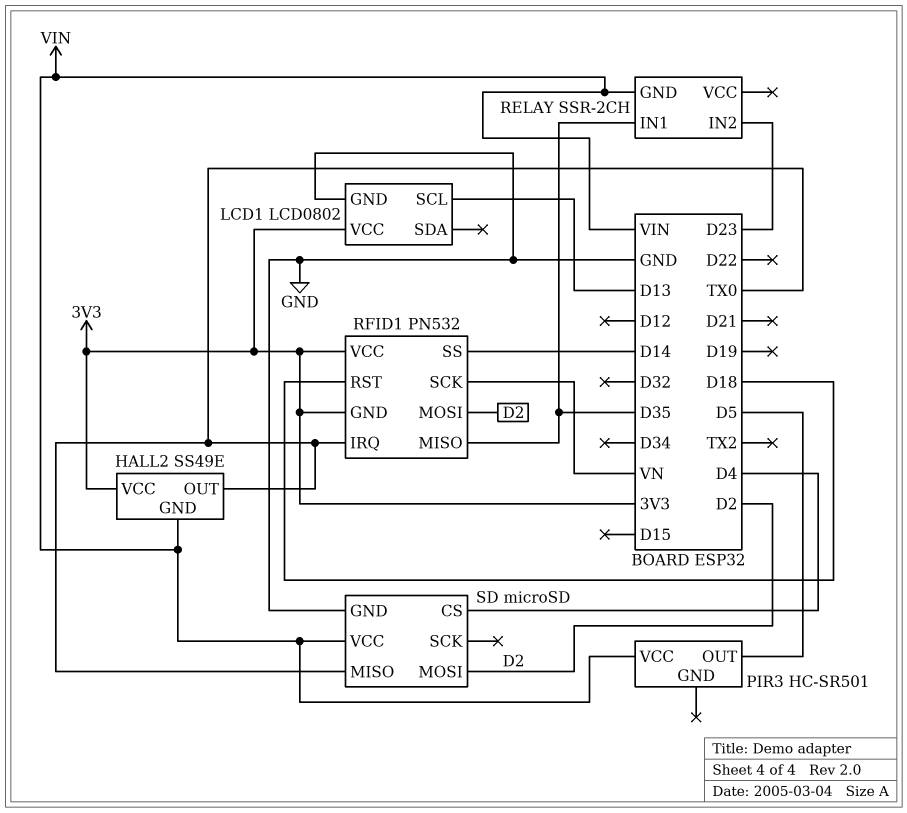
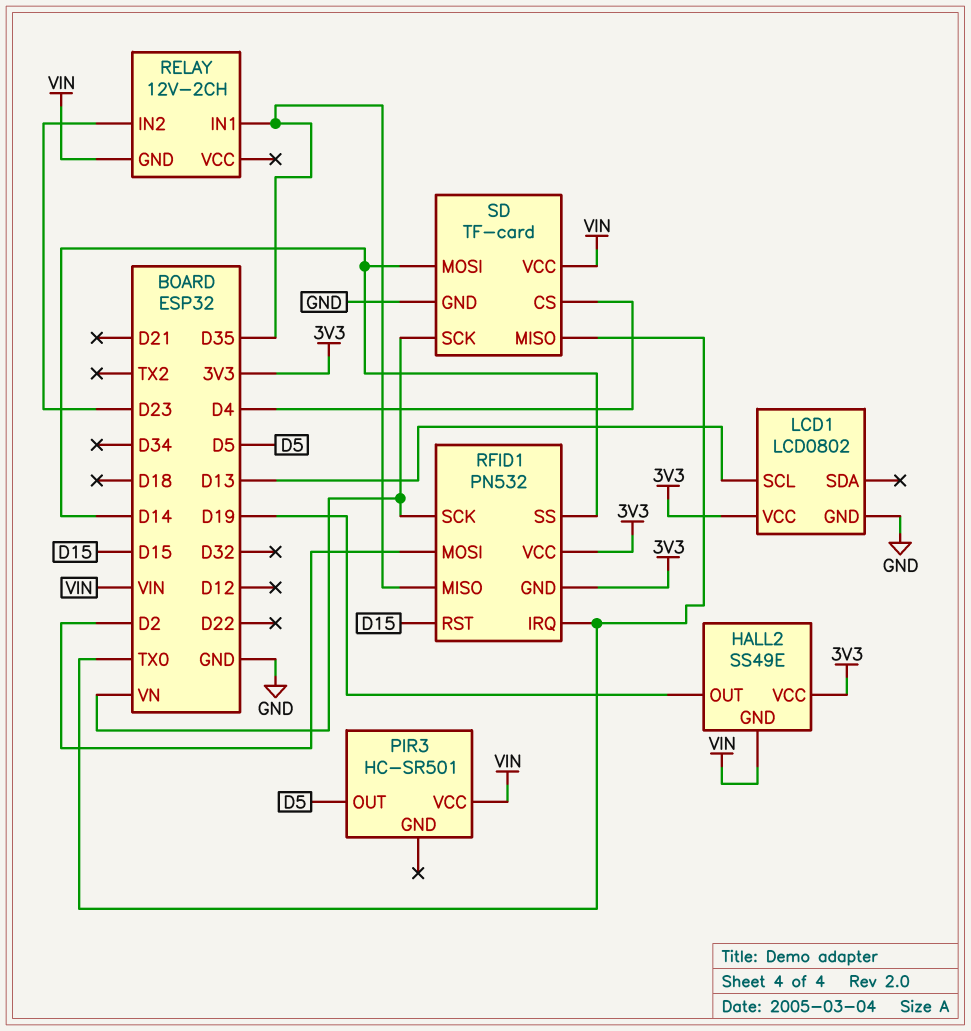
HALL2 pin OUT: TX0 -> D19
RELAY: SSR-2CH -> 12V-2CH
RFID1 pin RST: D18 -> D15
SD: microSD -> TF-card
SD pin MOSI: D2 -> D14
SD pin SCK: none -> VN

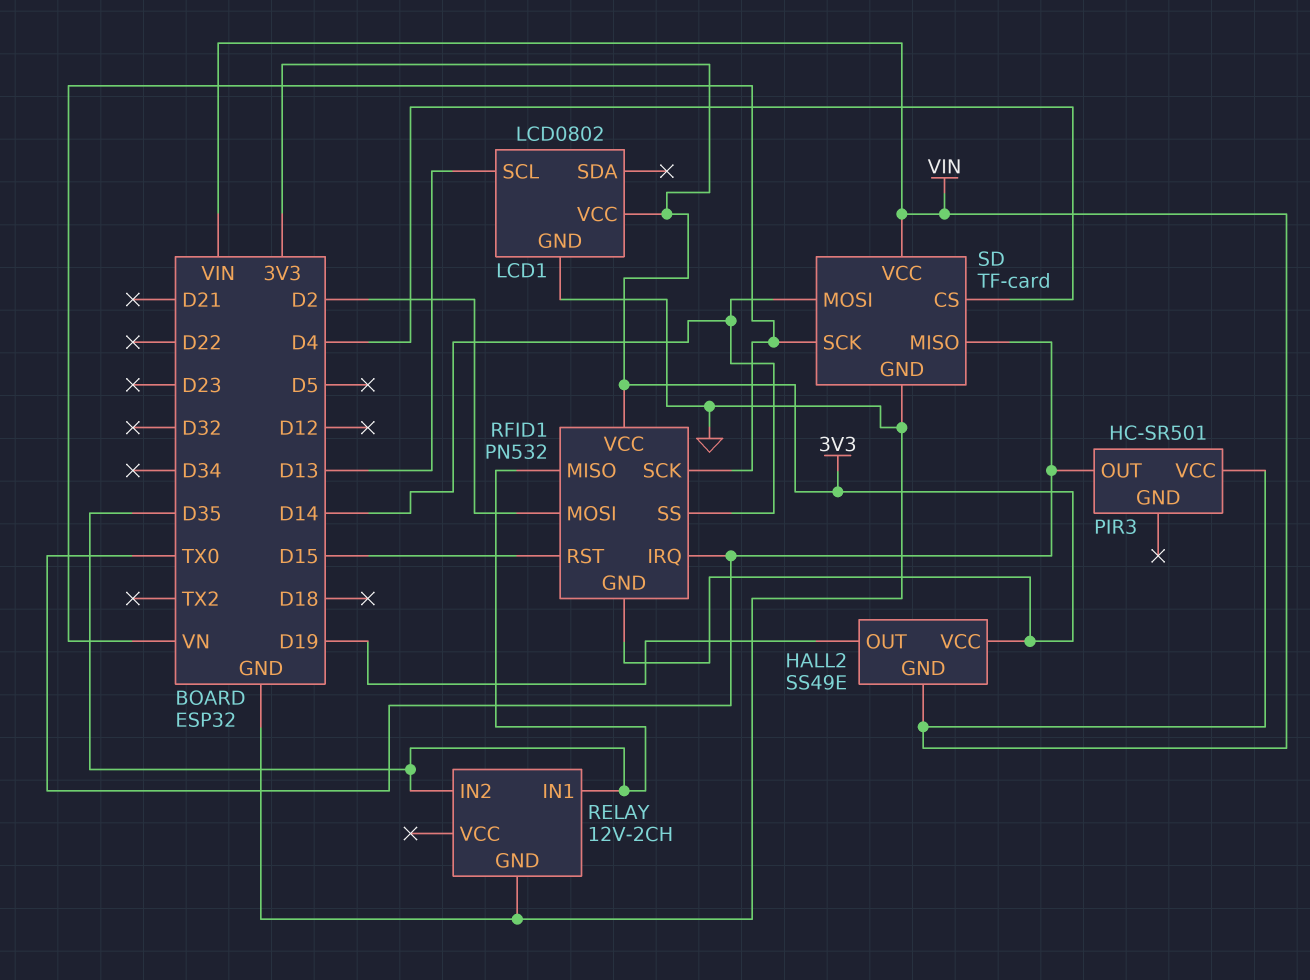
PIR3 pin OUT: D5 -> TX0
RELAY pin GND: VIN -> GND
RELAY pin IN2: D23 -> D35

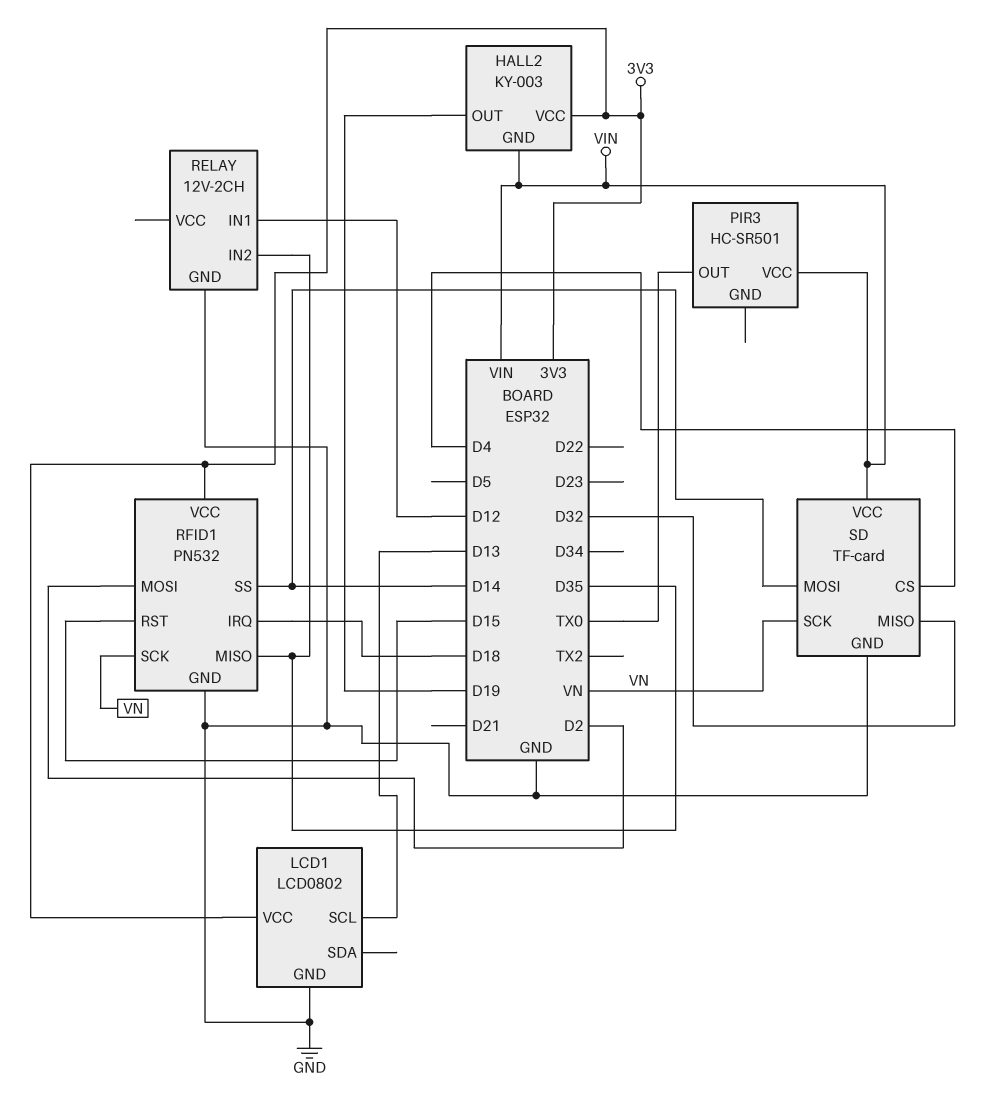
HALL2: SS49E -> KY-003
RELAY pin IN1: D35 -> D12
RFID1 pin GND: 3V3 -> GND
RFID1 pin IRQ: TX0 -> D18
SD pin MISO: TX0 -> D32

